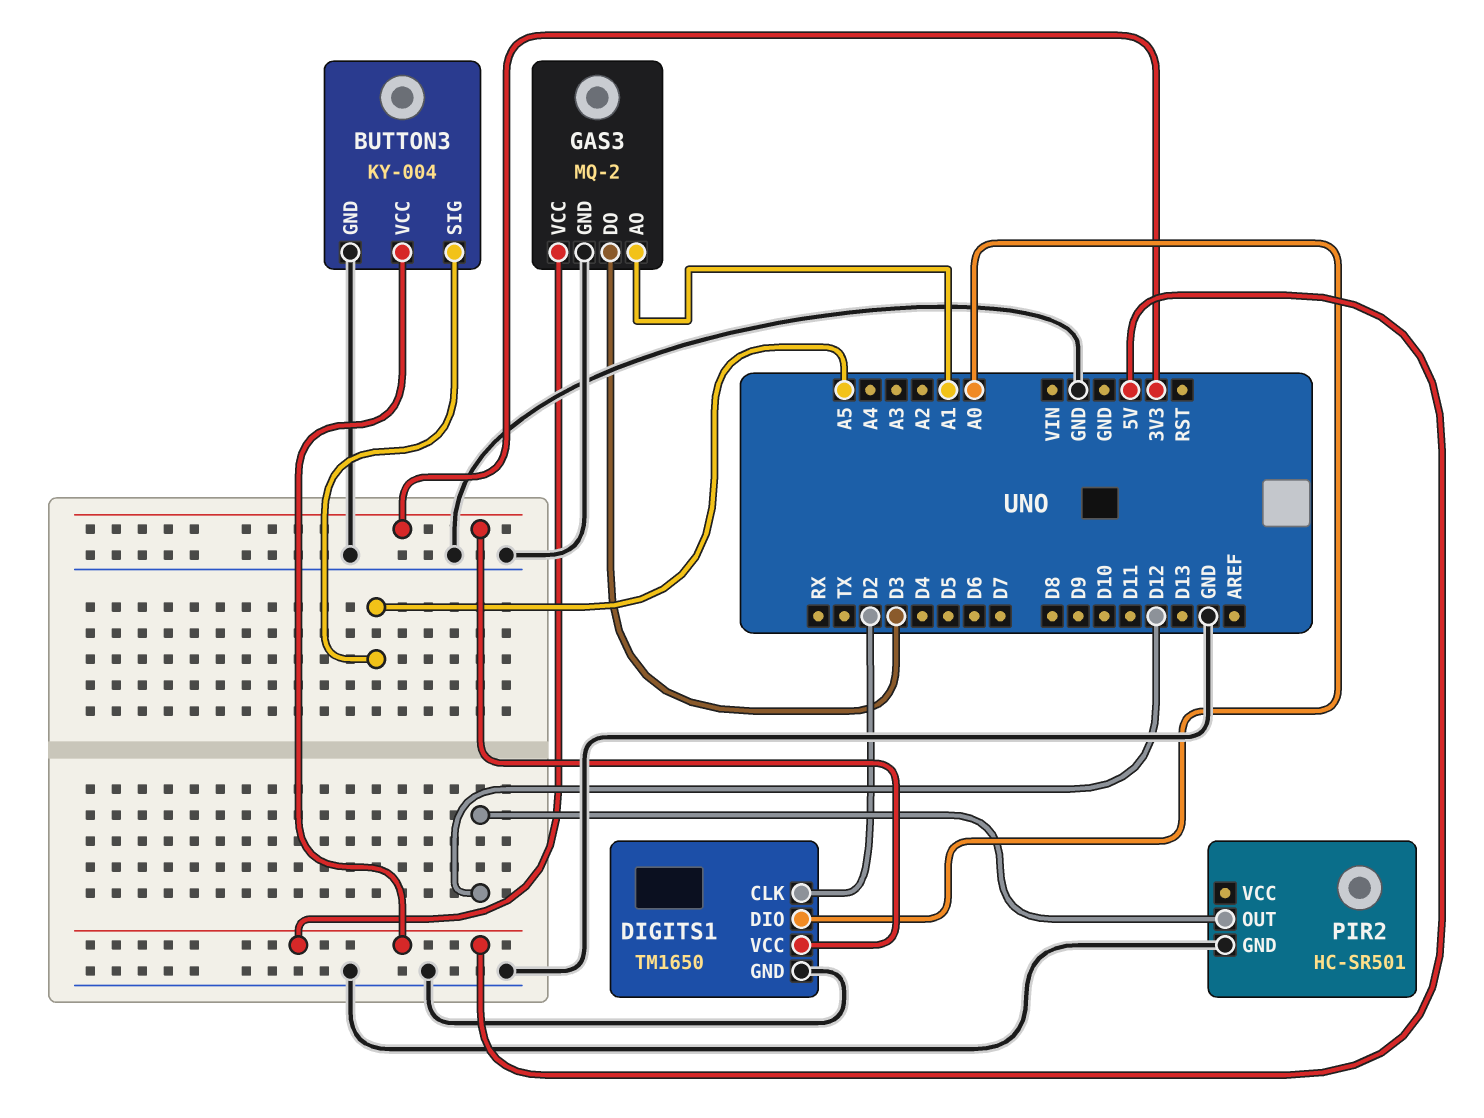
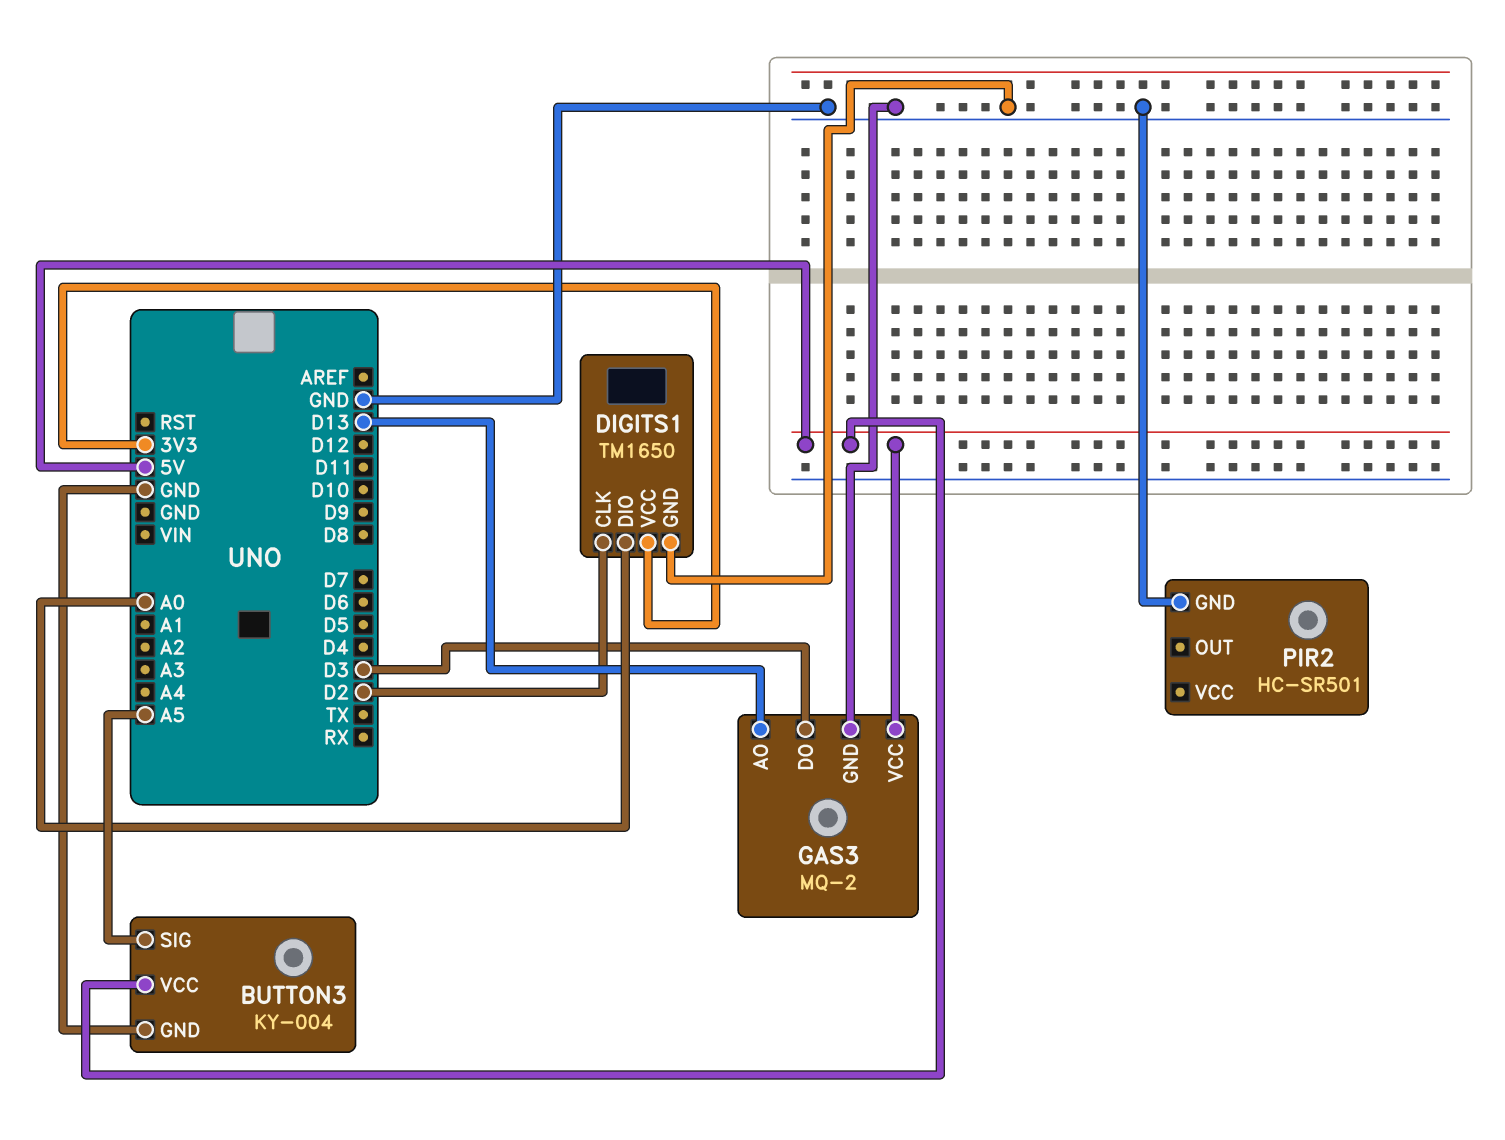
GAS3 pin AO: A1 -> D13
PIR2 pin OUT: D12 -> none

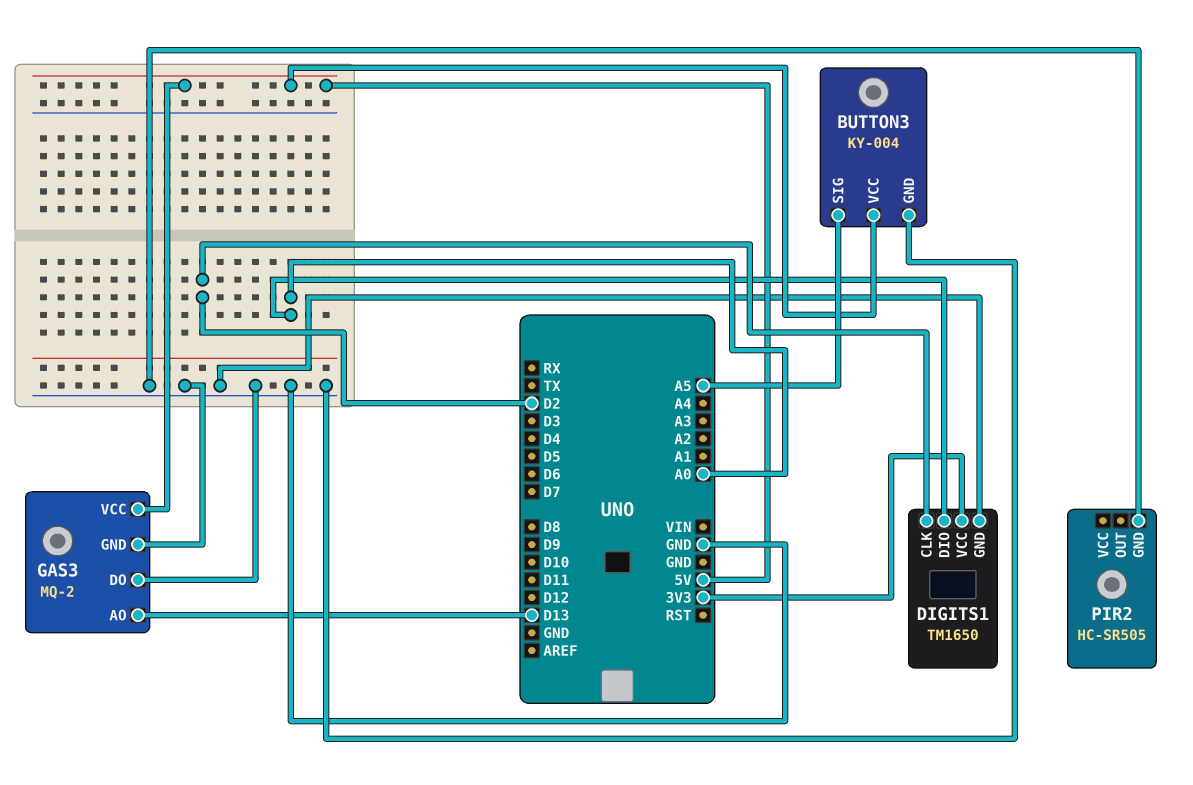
GAS3 pin DO: D3 -> GND
PIR2: HC-SR501 -> HC-SR505

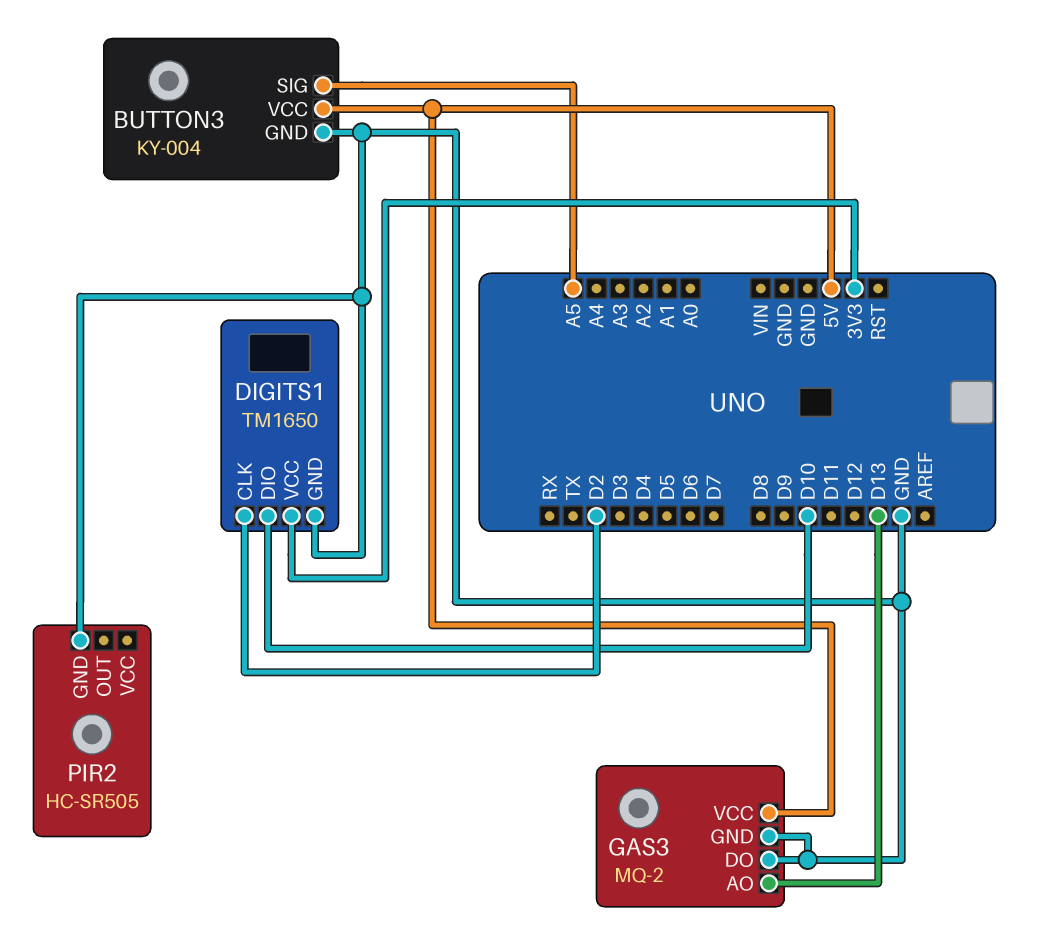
DIGITS1 pin DIO: A0 -> D10

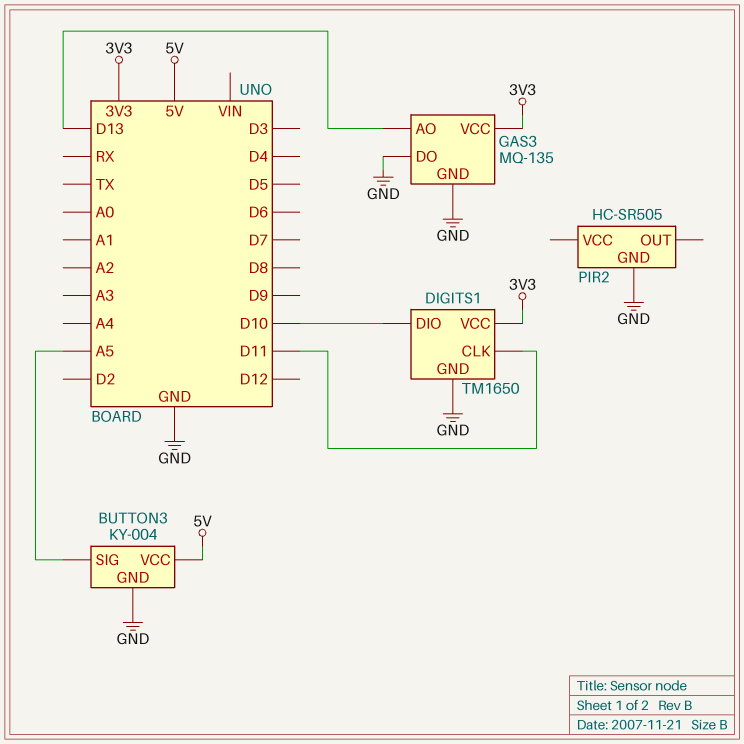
DIGITS1 pin CLK: D2 -> D11
GAS3: MQ-2 -> MQ-135
GAS3 pin VCC: 5V -> 3V3

